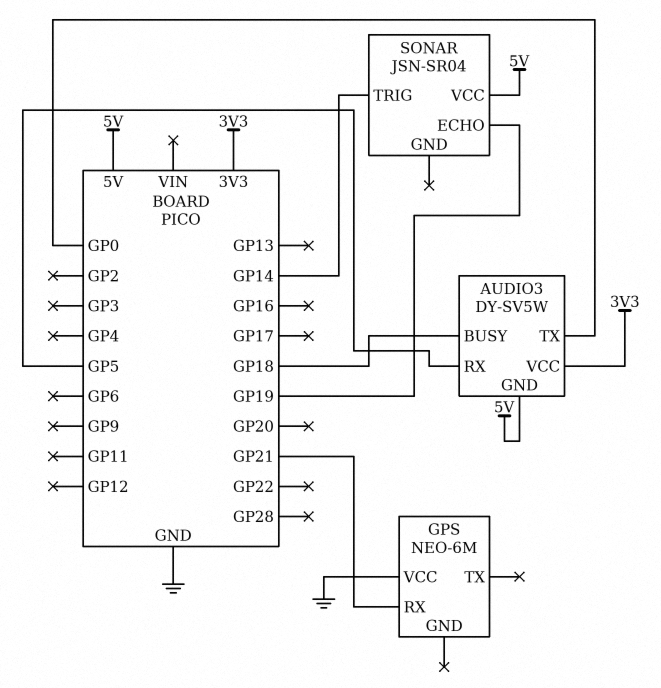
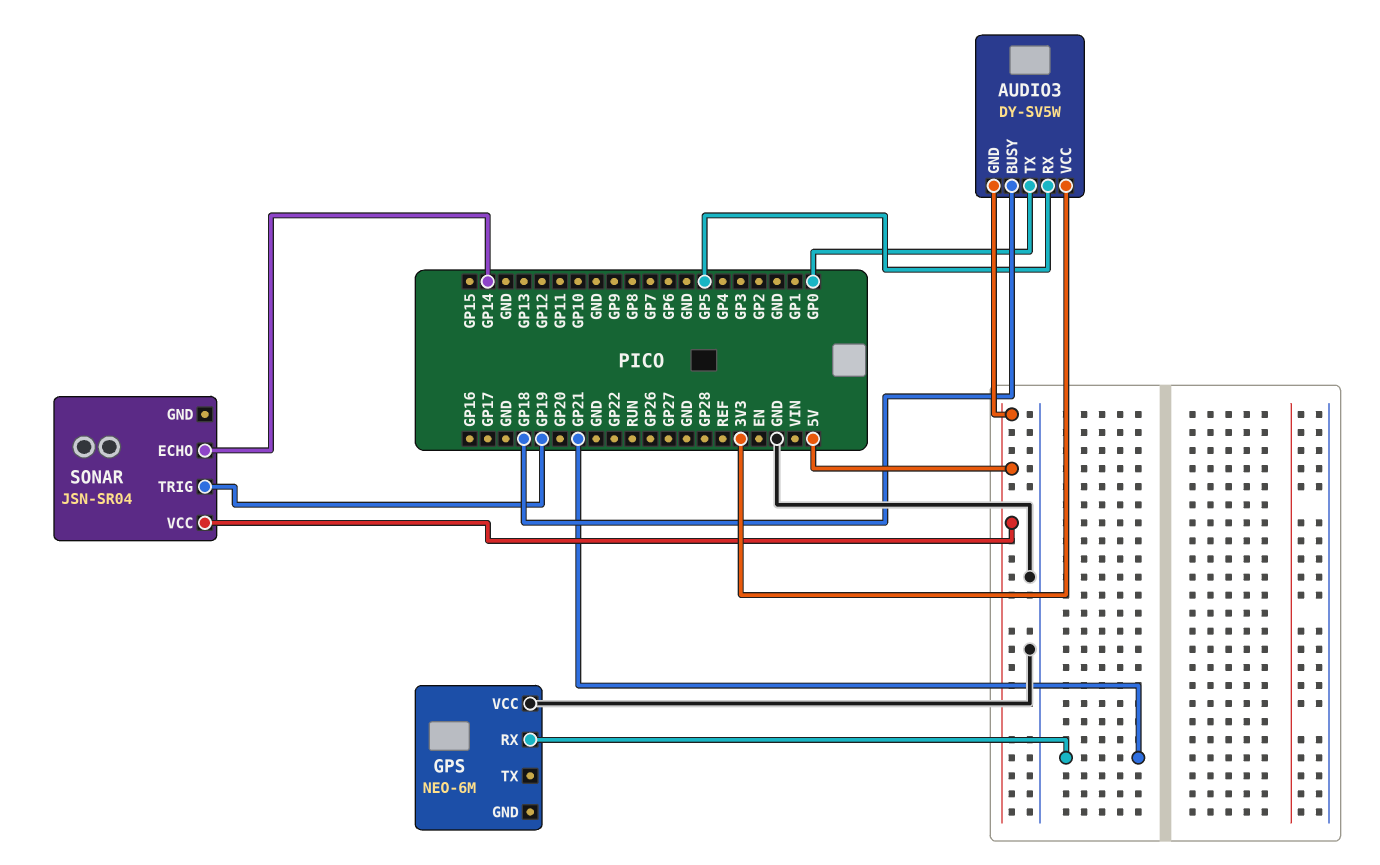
SONAR pin ECHO: GP19 -> GP14
SONAR pin TRIG: GP14 -> GP19

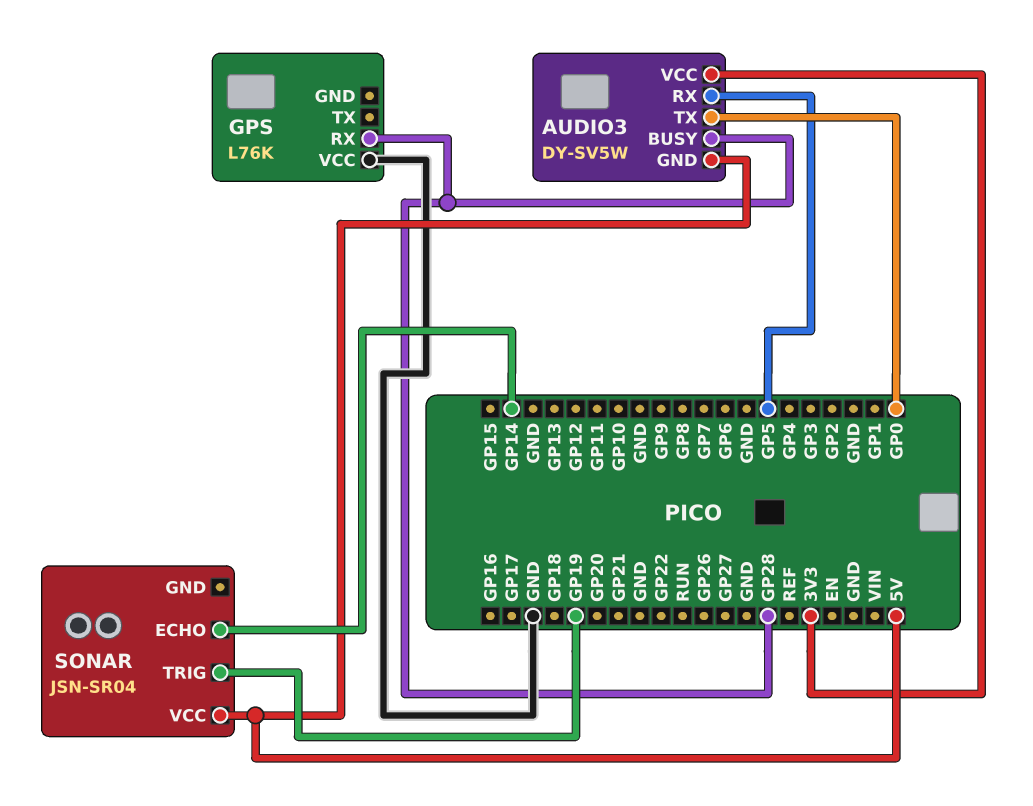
AUDIO3 pin BUSY: GP18 -> GP28
GPS: NEO-6M -> L76K
GPS pin RX: GP21 -> GP28

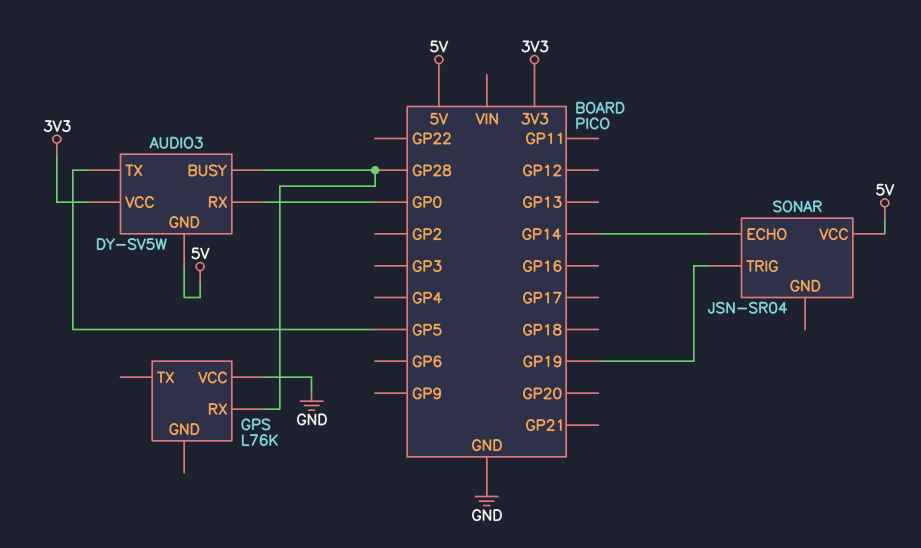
AUDIO3 pin RX: GP5 -> GP0
AUDIO3 pin TX: GP0 -> GP5

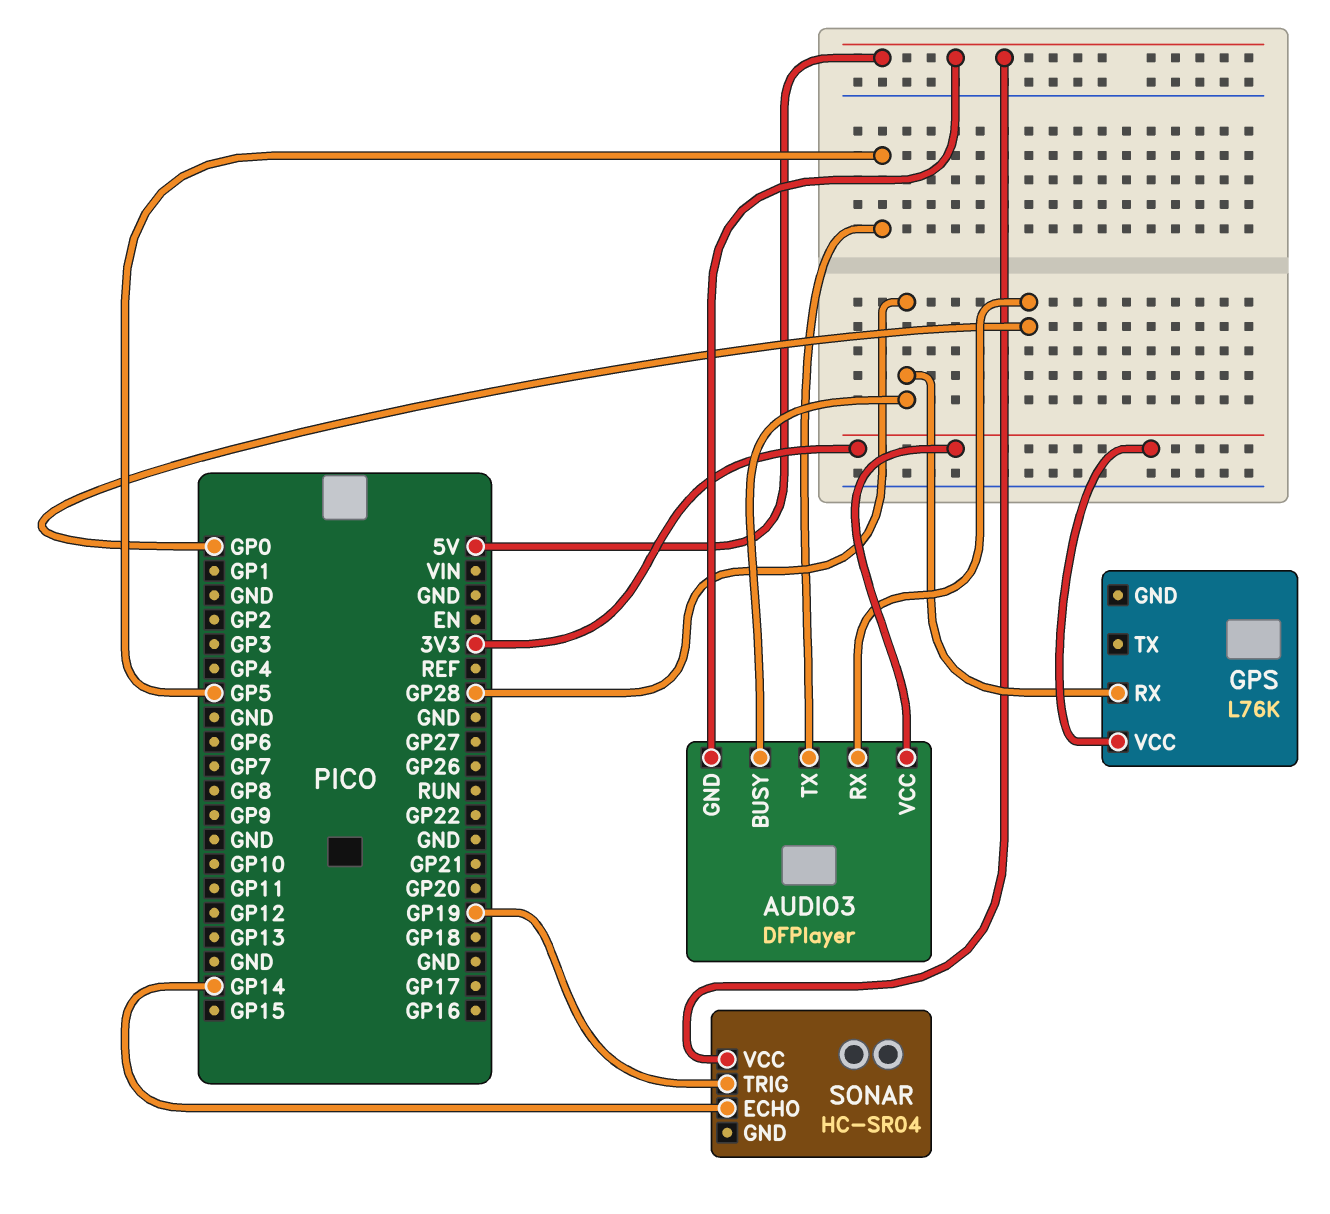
AUDIO3: DY-SV5W -> DFPlayer
GPS pin VCC: GND -> 3V3
SONAR: JSN-SR04 -> HC-SR04

